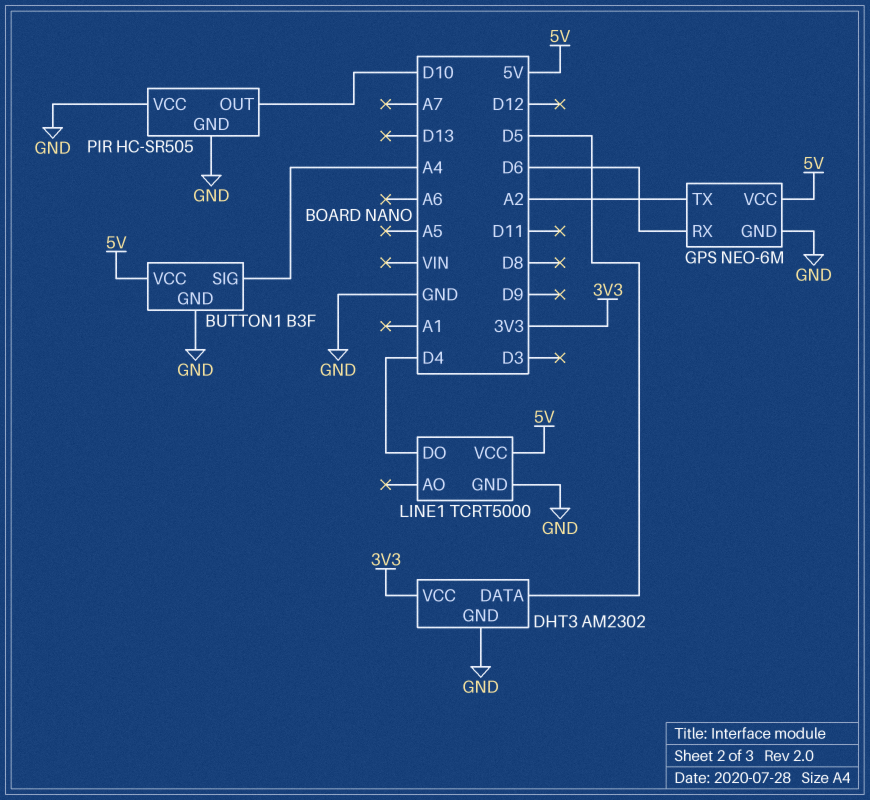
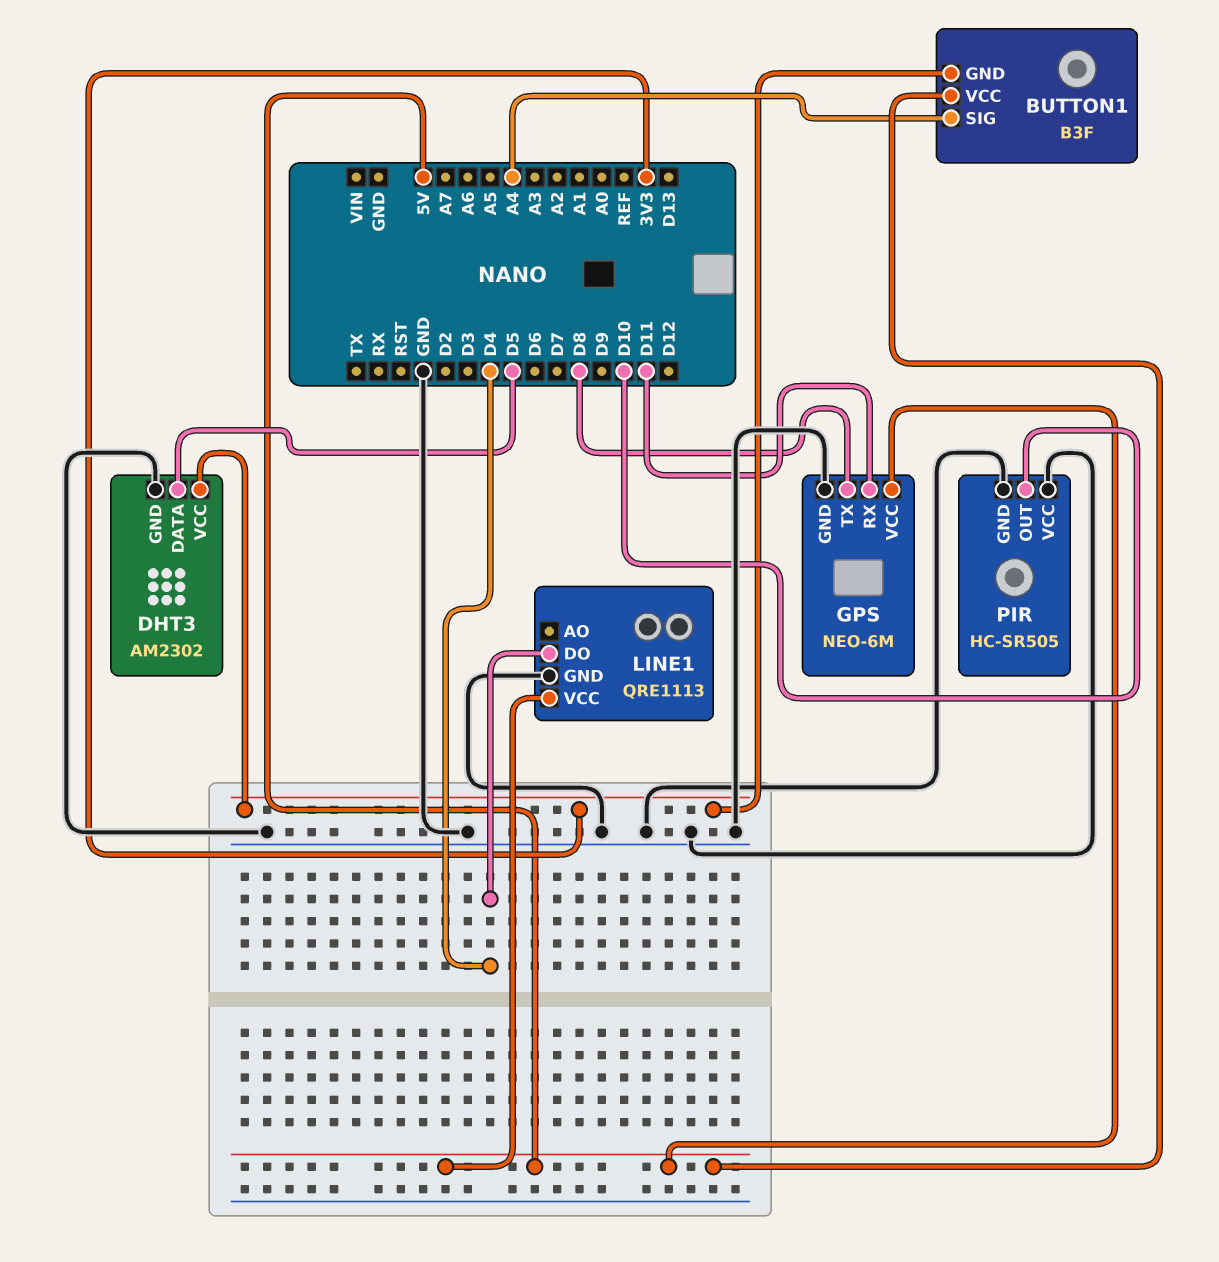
BUTTON1 pin GND: GND -> 3V3
GPS pin RX: D6 -> D11
GPS pin TX: A2 -> D8
LINE1: TCRT5000 -> QRE1113

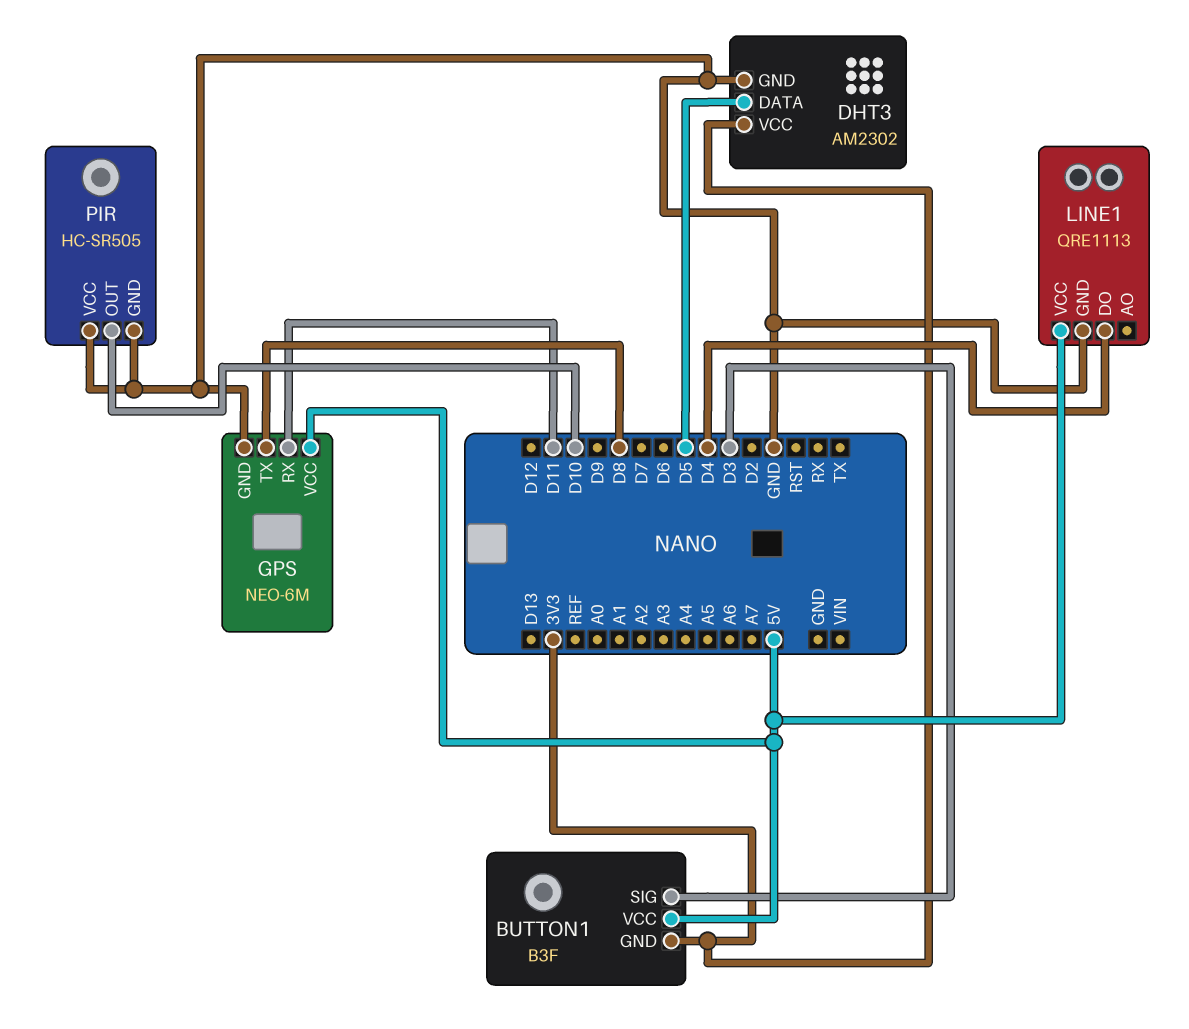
BUTTON1 pin SIG: A4 -> D3

